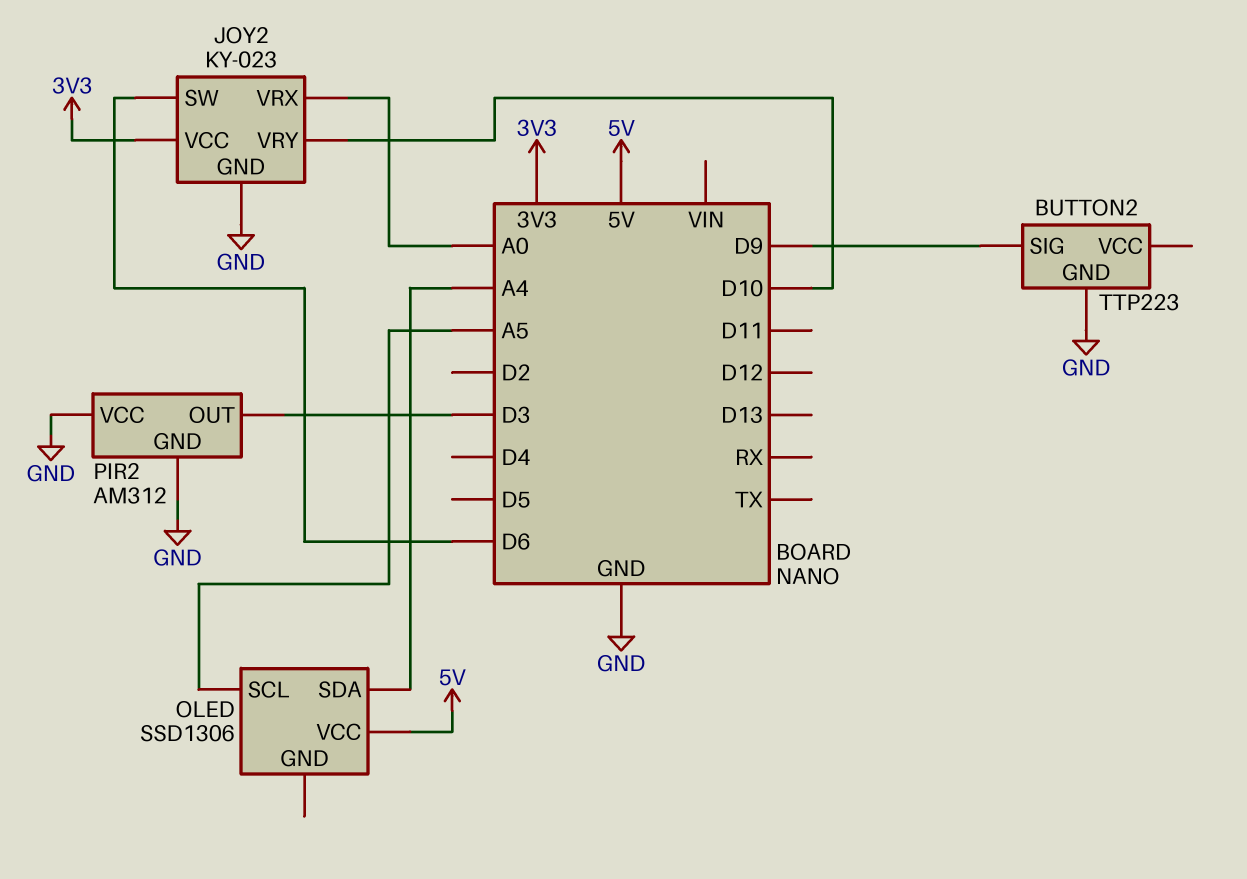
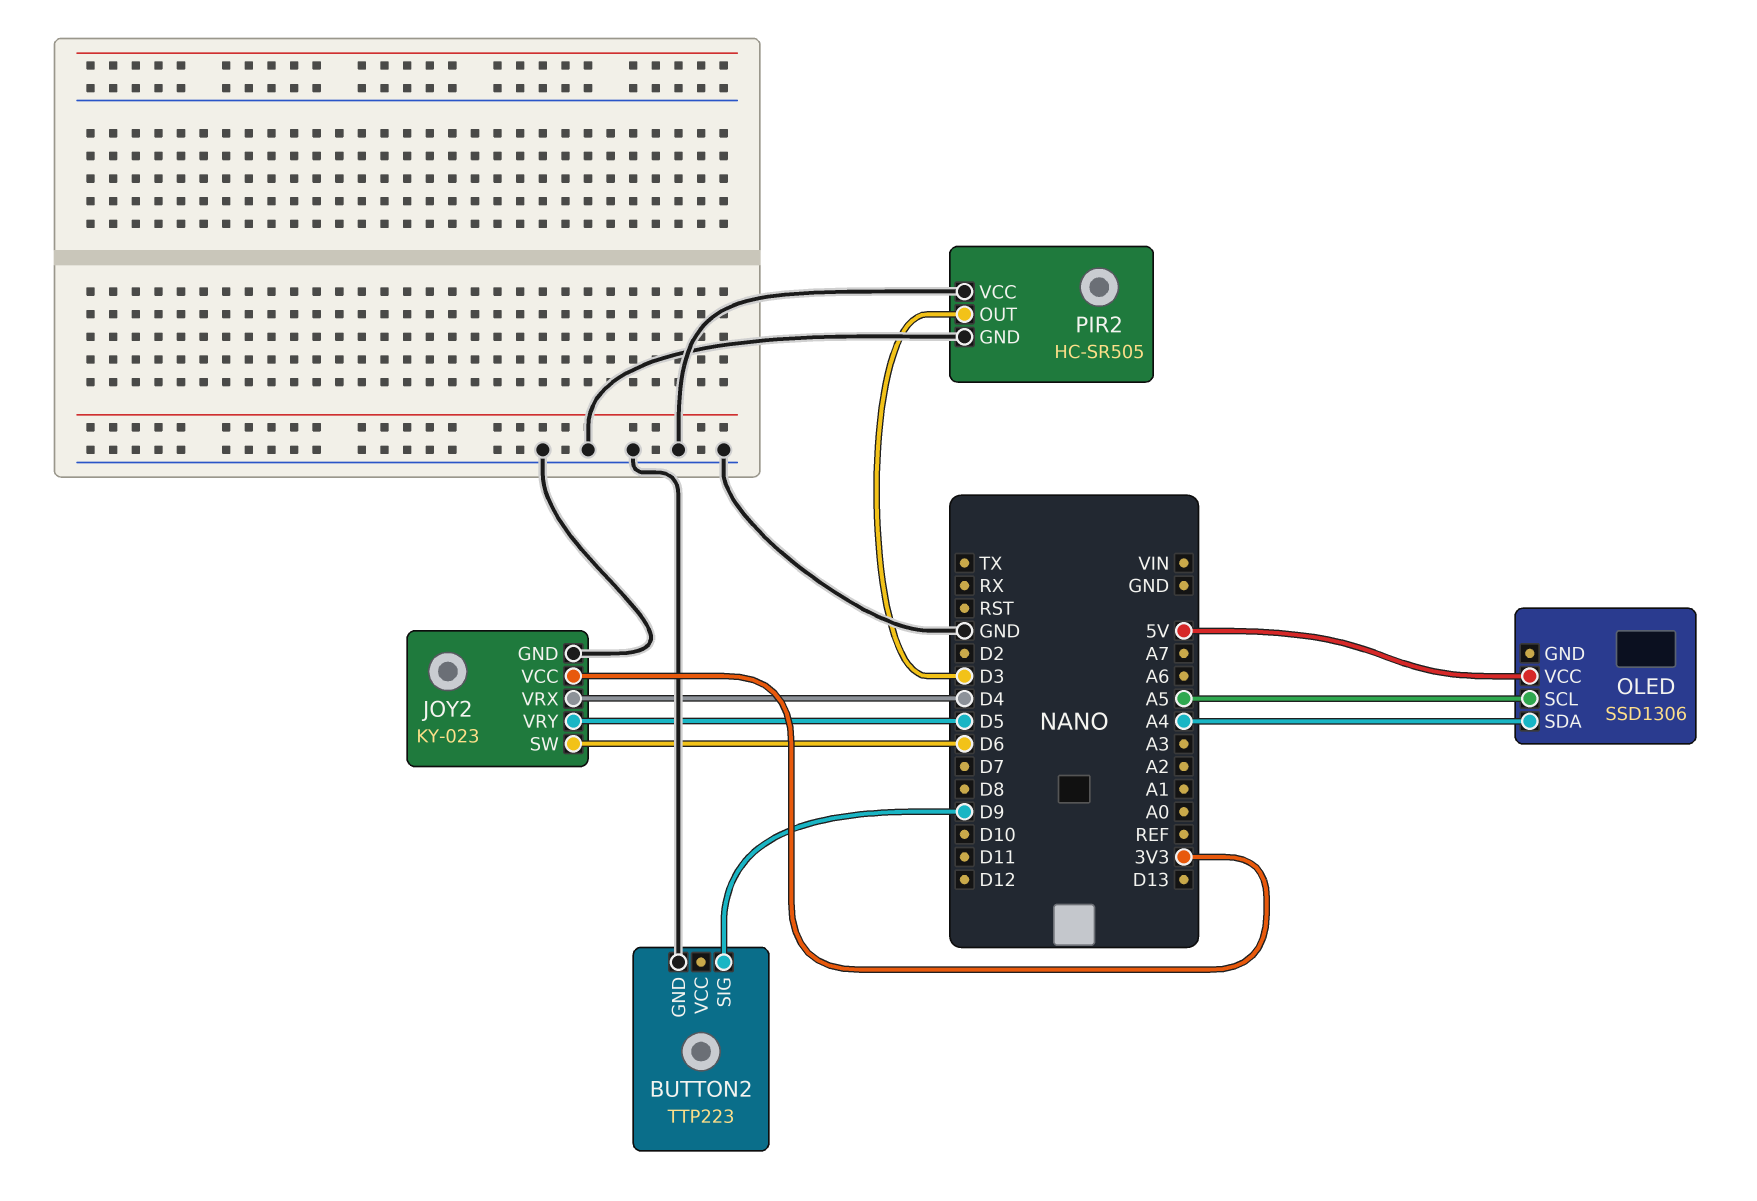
JOY2 pin VRX: A0 -> D4
JOY2 pin VRY: D10 -> D5
PIR2: AM312 -> HC-SR505

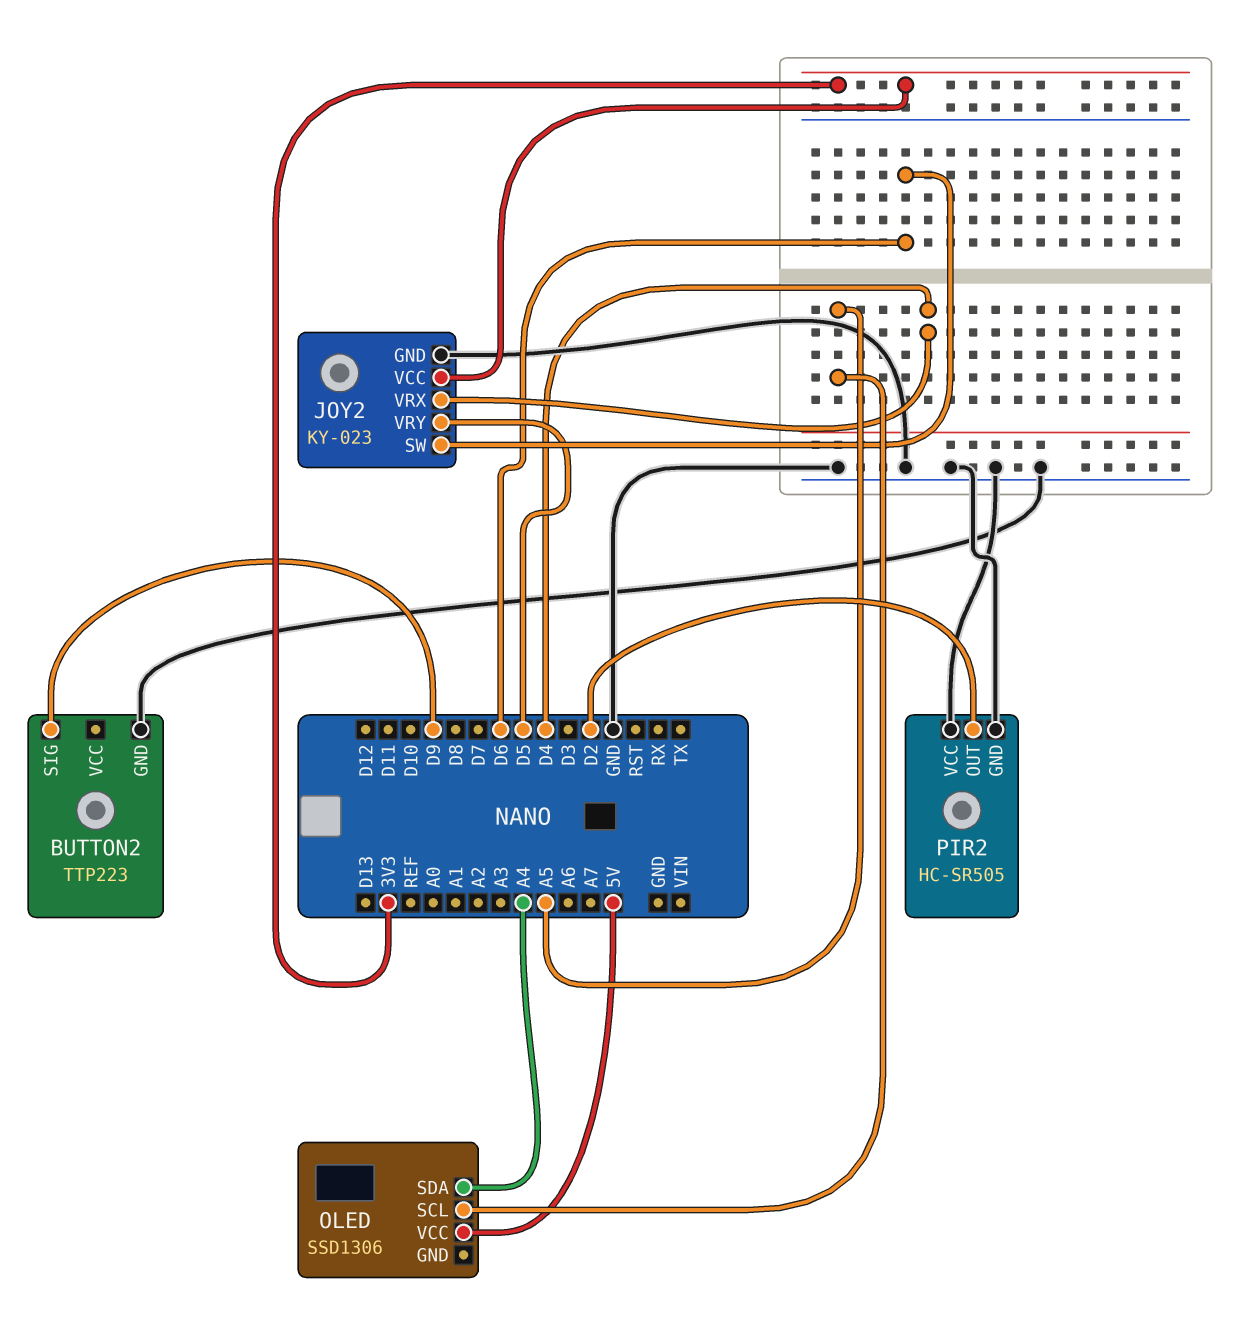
PIR2 pin OUT: D3 -> D2

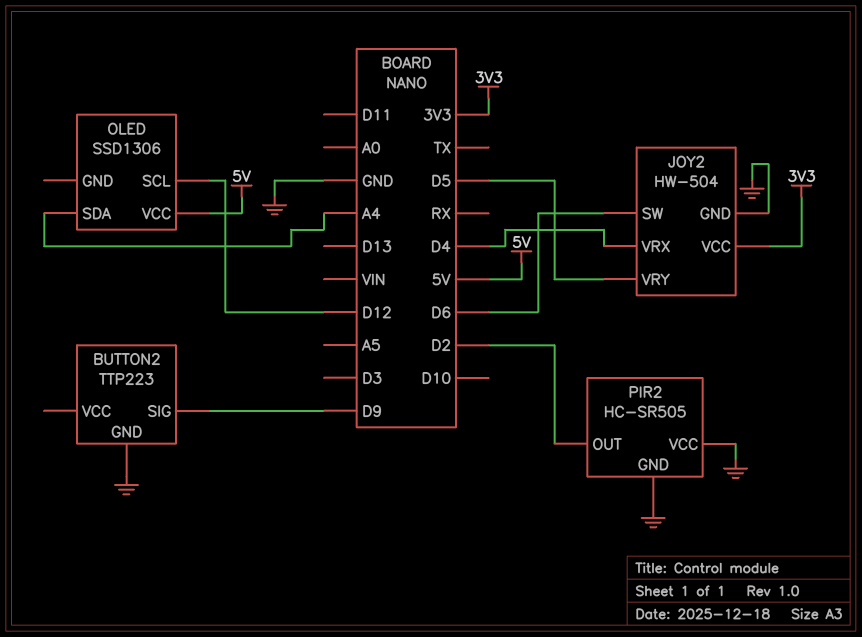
JOY2: KY-023 -> HW-504
OLED pin SCL: A5 -> D12

